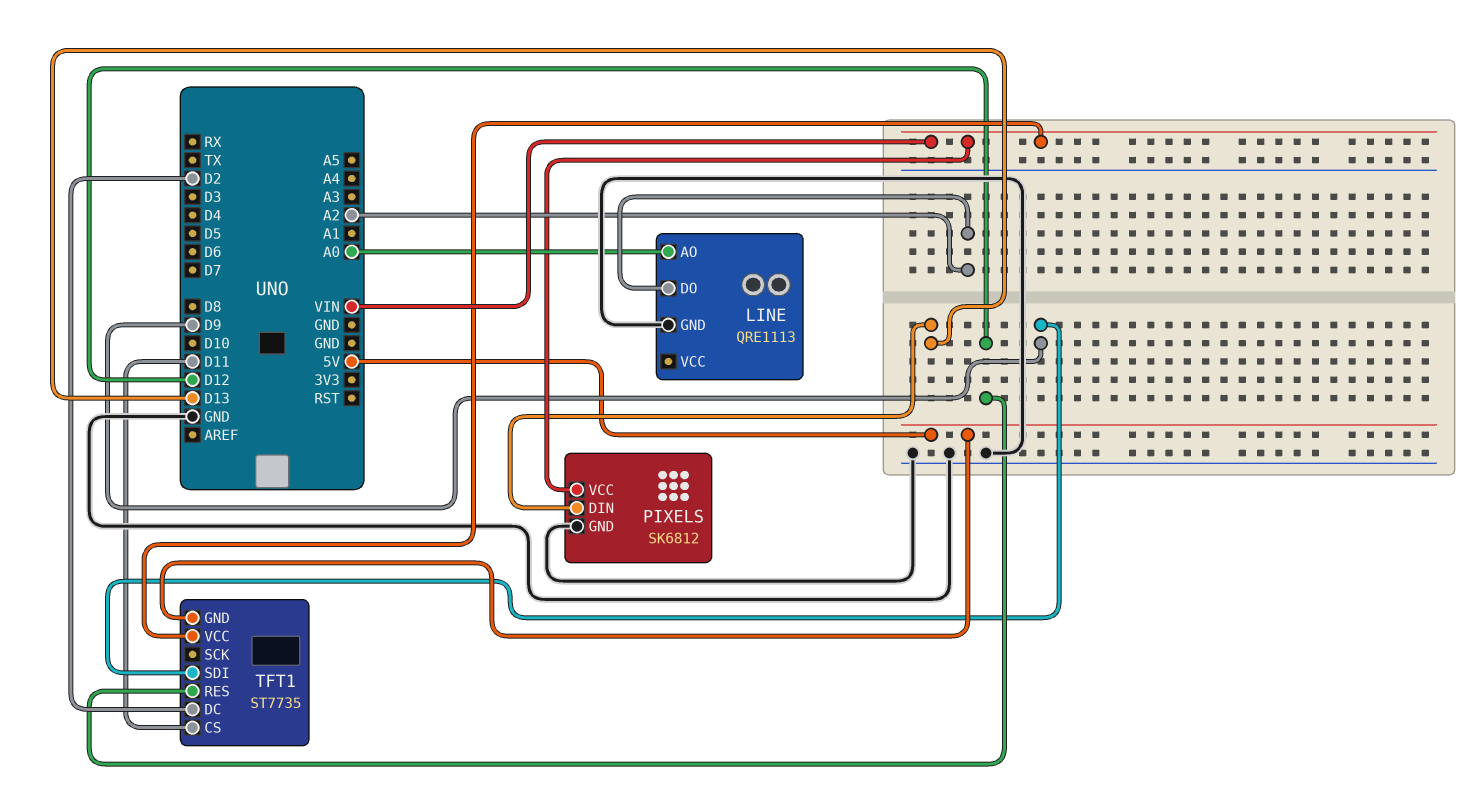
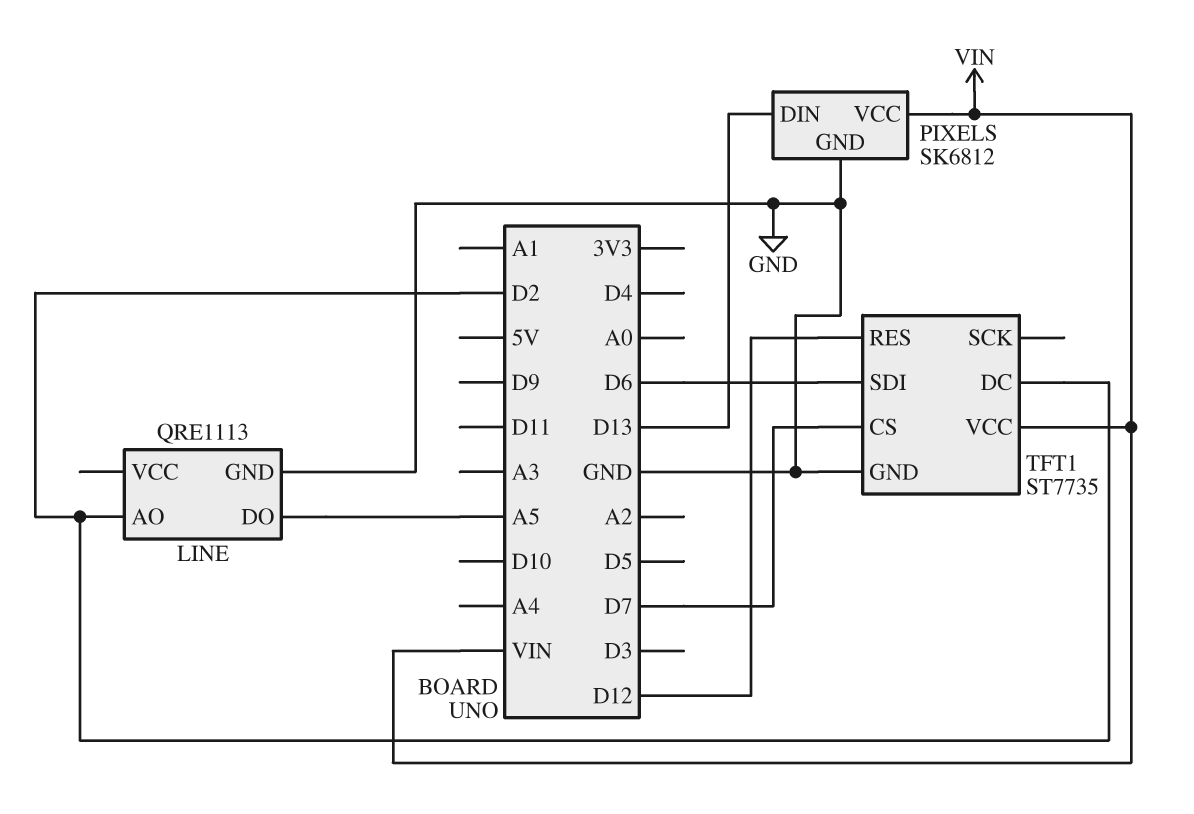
LINE pin AO: A0 -> D2
LINE pin DO: A2 -> A5
TFT1 pin CS: D11 -> D7
TFT1 pin GND: 5V -> GND
TFT1 pin SDI: D9 -> D6

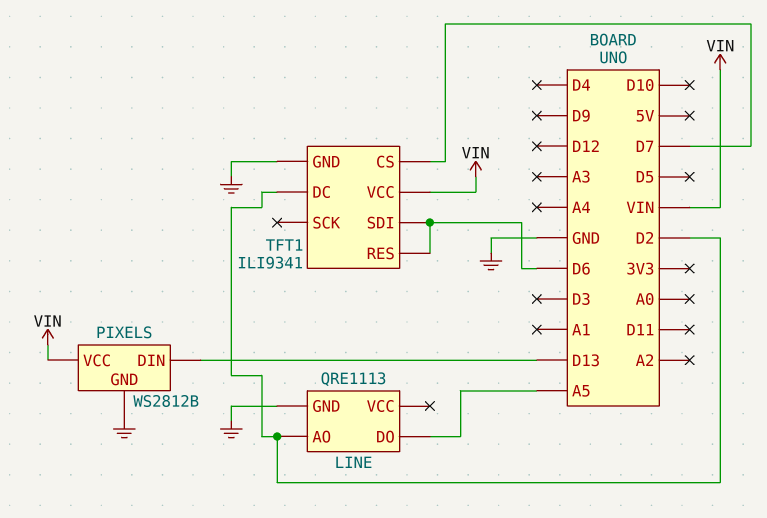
PIXELS: SK6812 -> WS2812B
TFT1: ST7735 -> ILI9341
TFT1 pin RES: D12 -> D6

